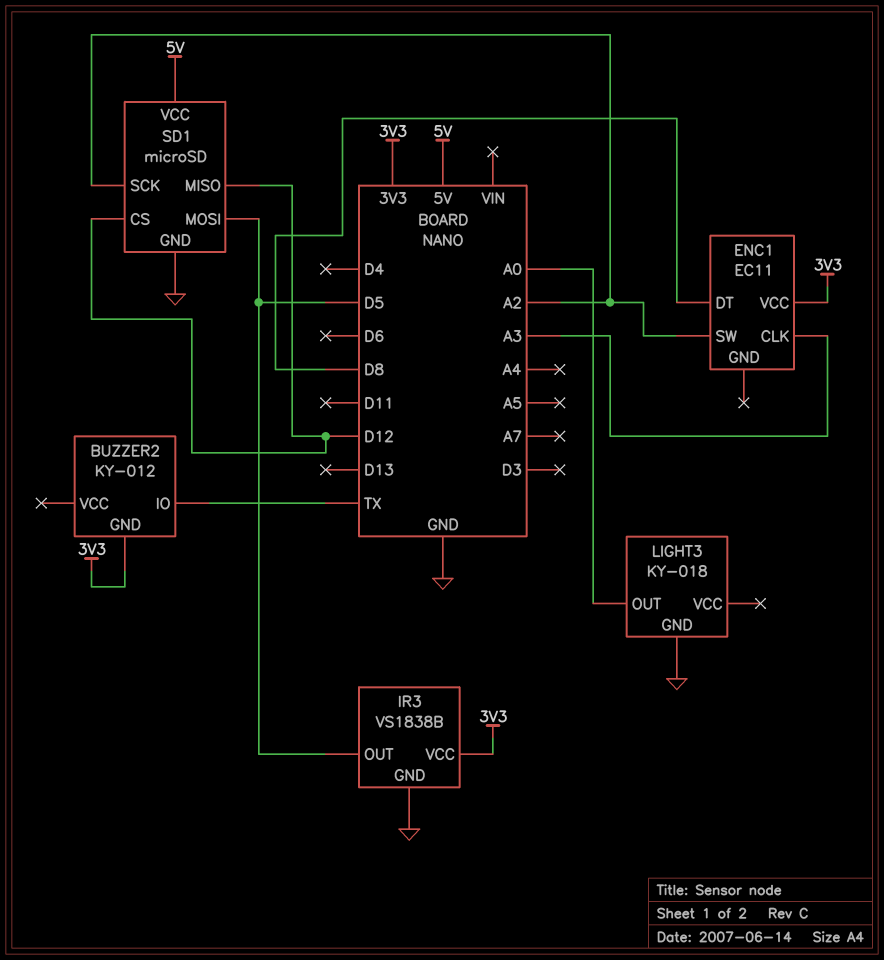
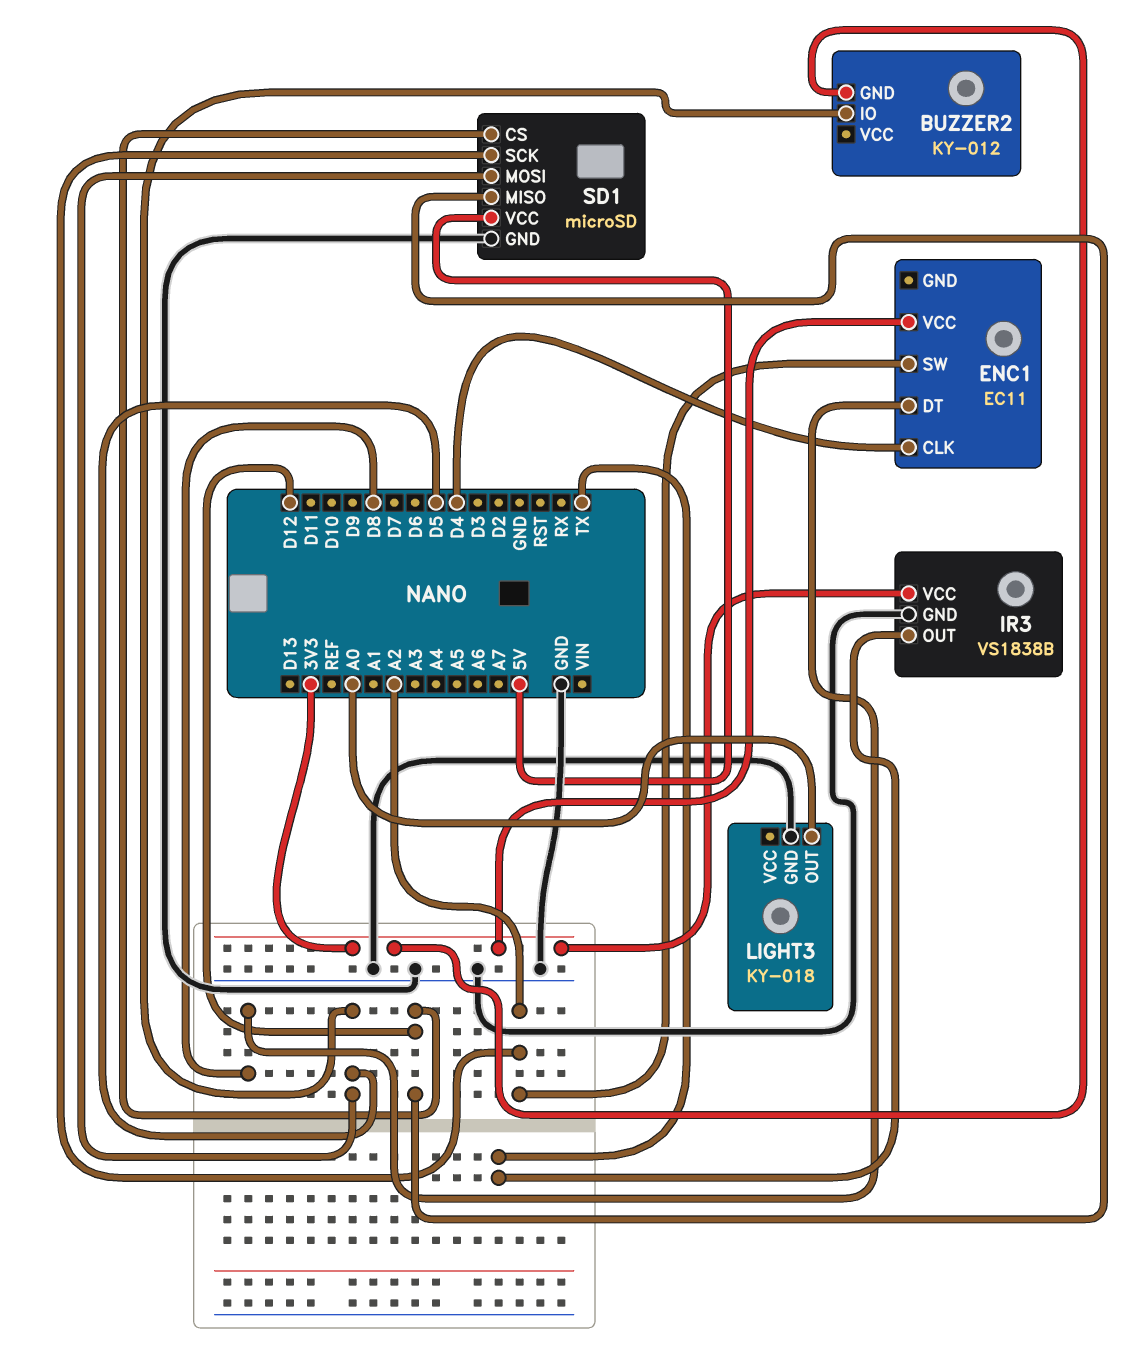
BUZZER2 pin IO: TX -> D5
ENC1 pin CLK: A3 -> D4
IR3 pin OUT: D5 -> TX

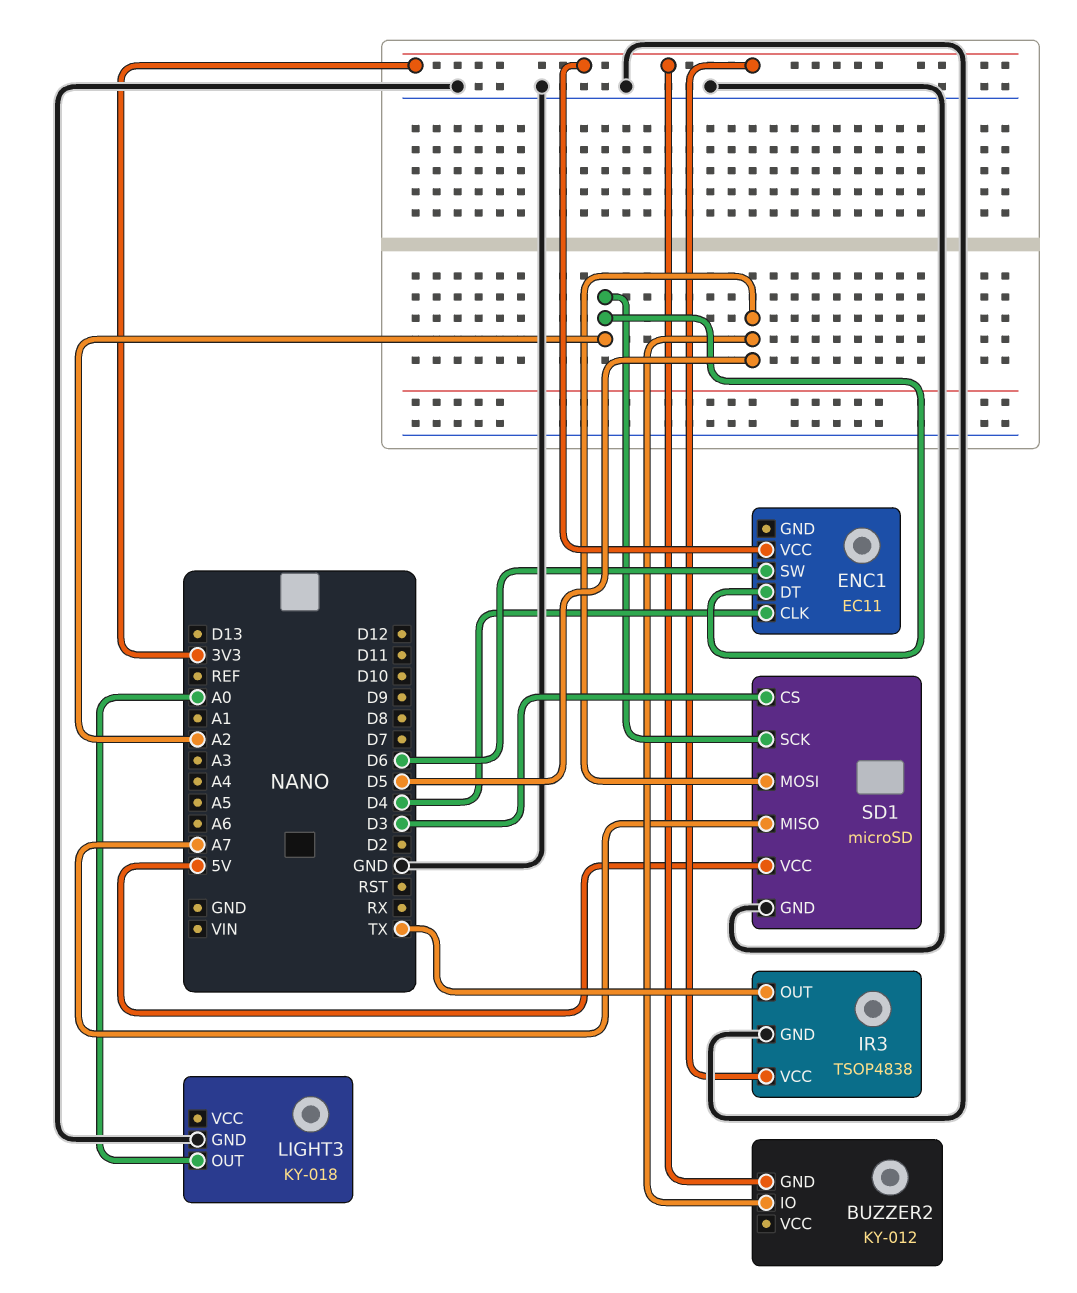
ENC1 pin DT: D8 -> A2
ENC1 pin SW: A2 -> D6
IR3: VS1838B -> TSOP4838
SD1 pin CS: D12 -> D3
SD1 pin MISO: D12 -> A7

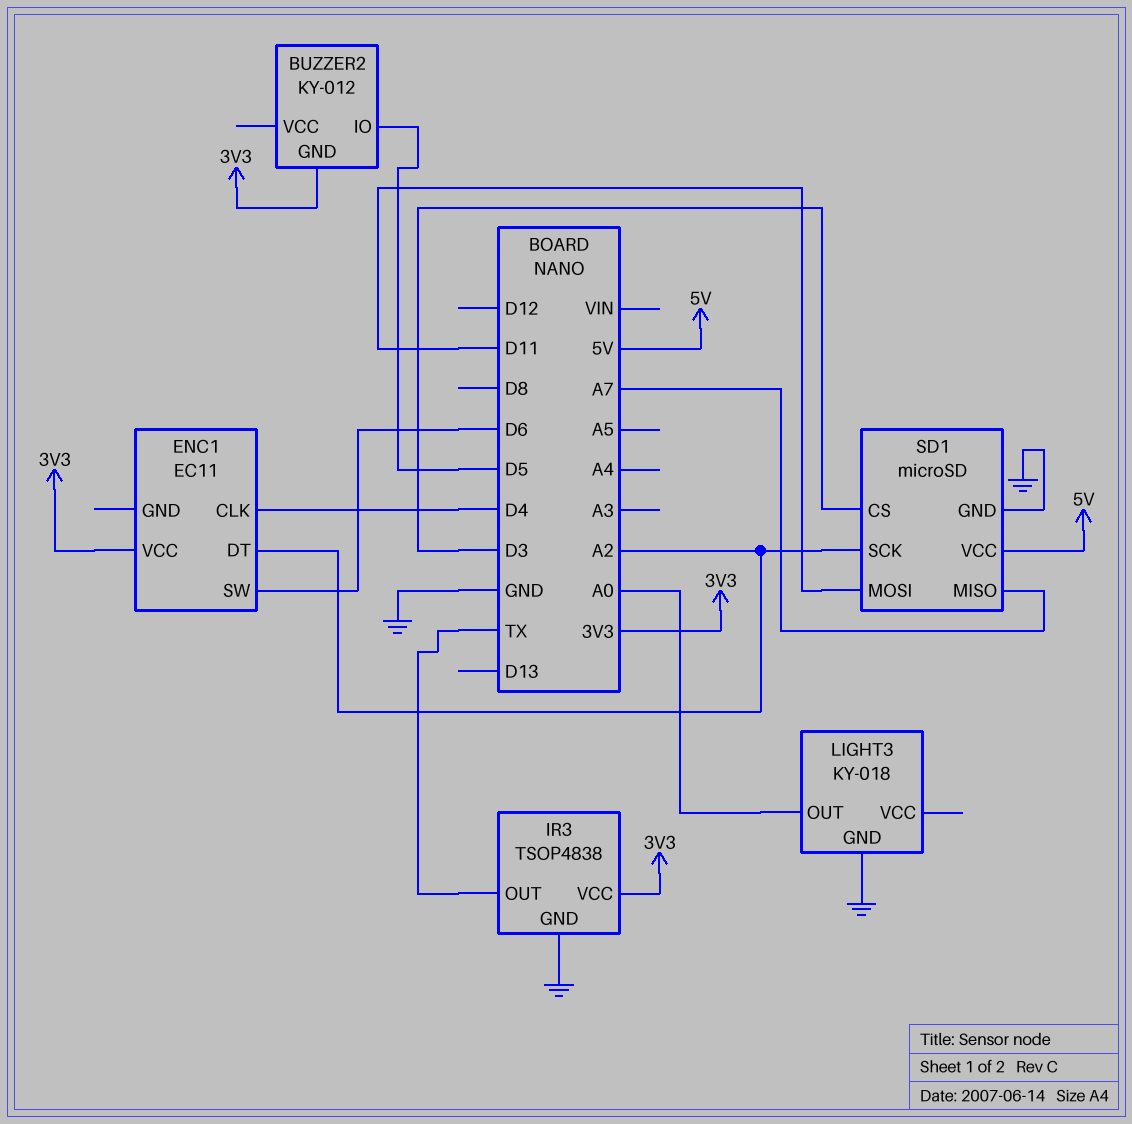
SD1 pin MOSI: D5 -> D11

